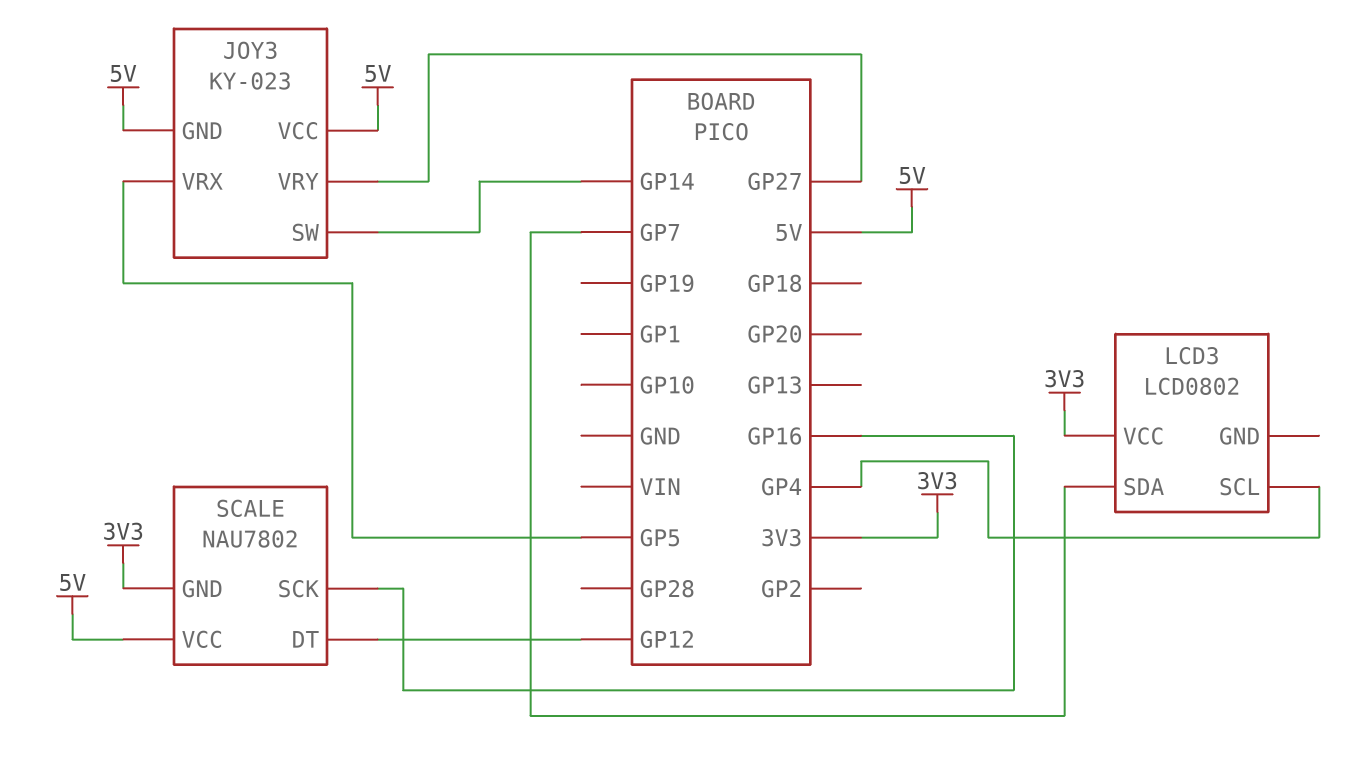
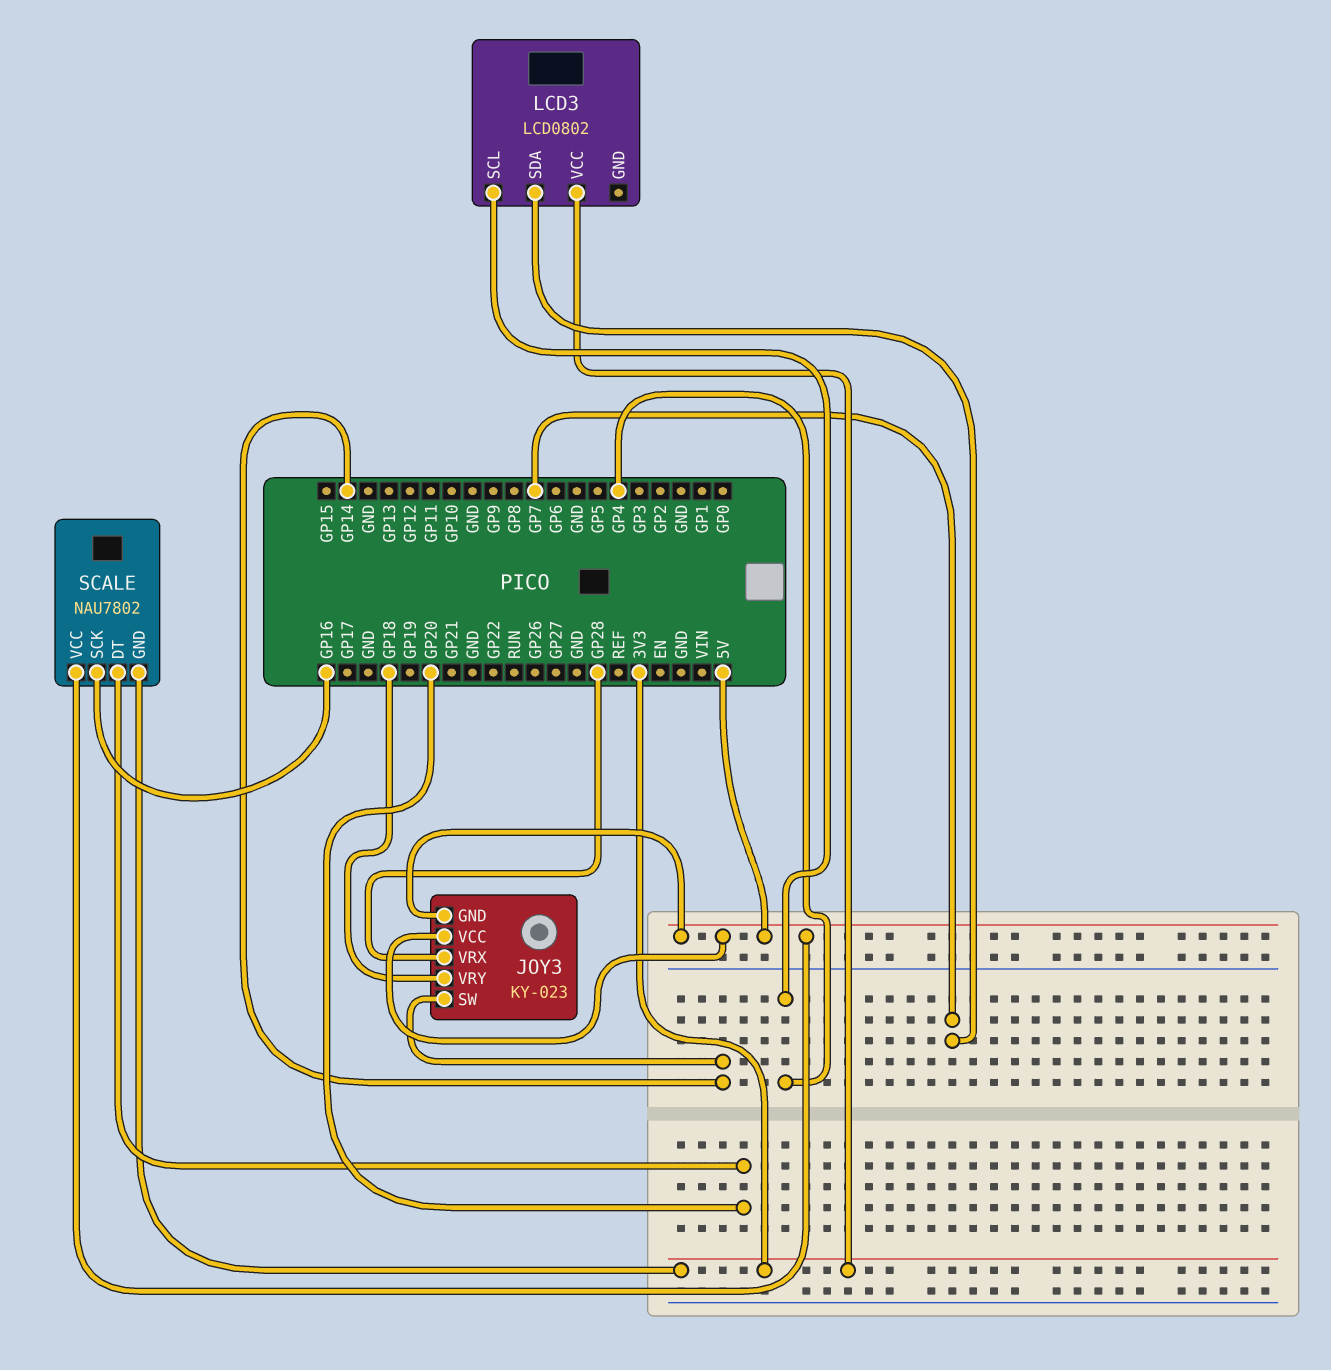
JOY3 pin VRX: GP5 -> GP28
JOY3 pin VRY: GP27 -> GP18
SCALE pin DT: GP12 -> GP20

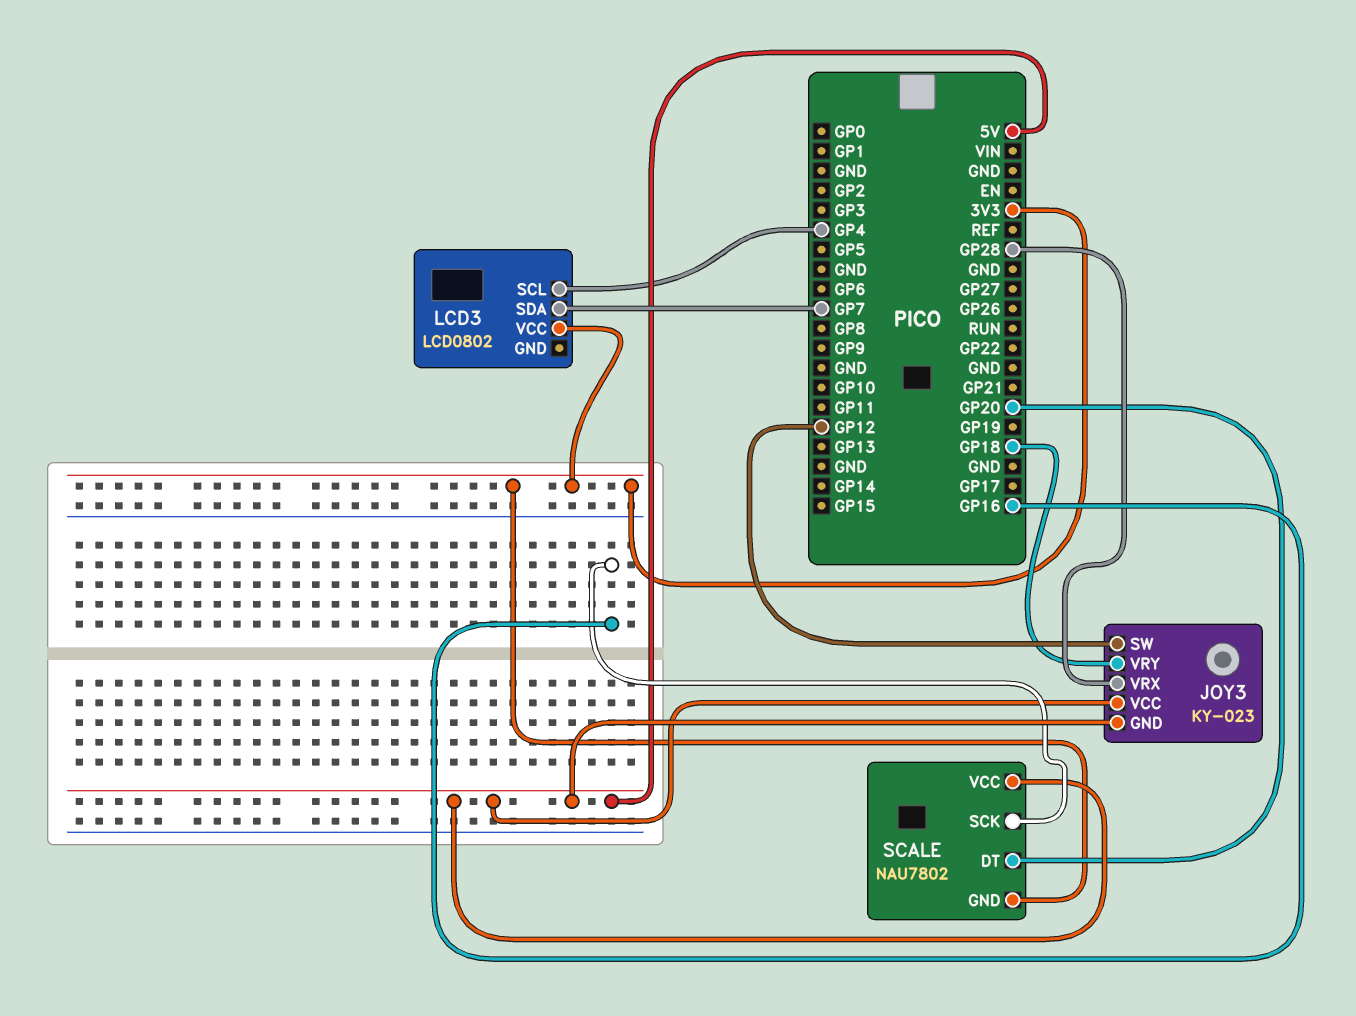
JOY3 pin SW: GP14 -> GP12

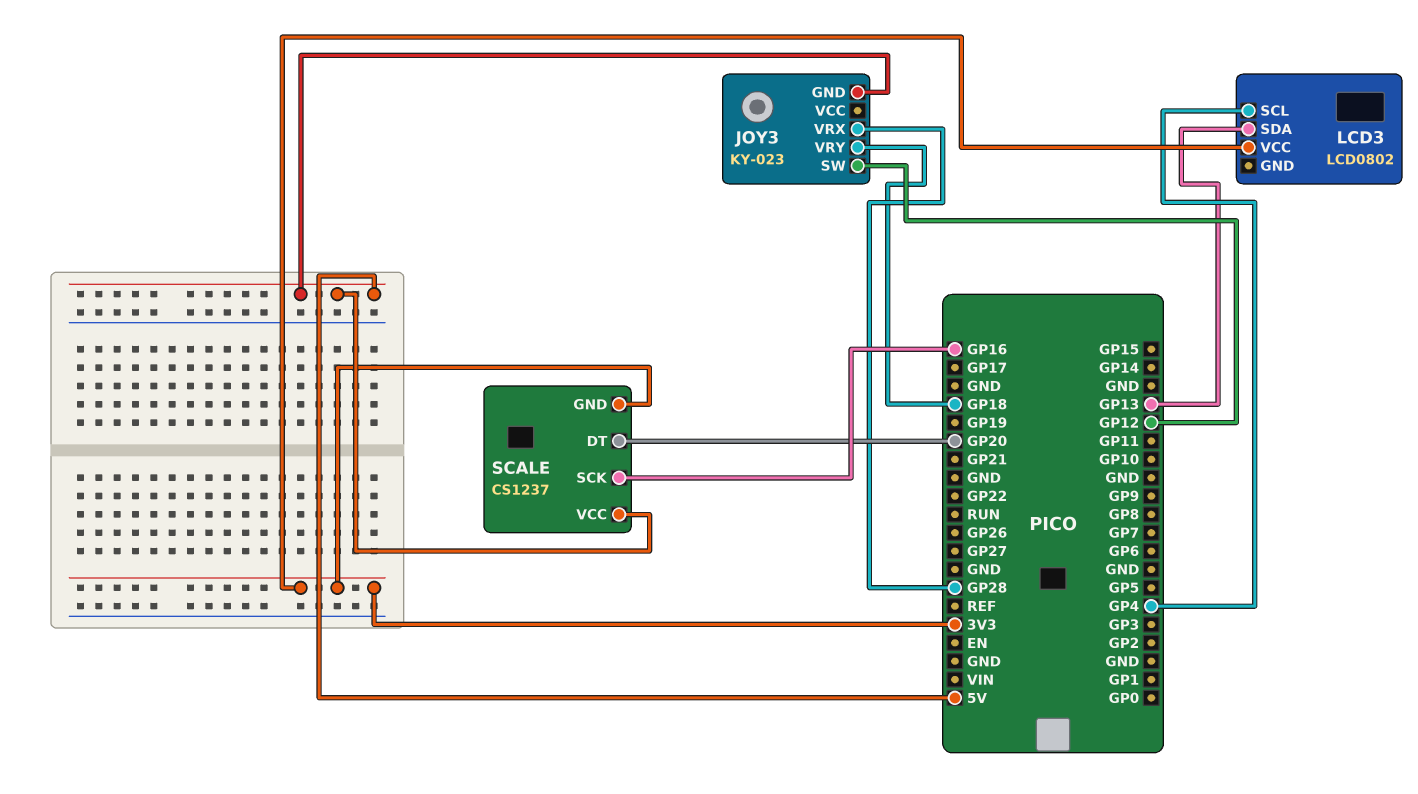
JOY3 pin VCC: 5V -> none
LCD3 pin SDA: GP7 -> GP13
SCALE: NAU7802 -> CS1237

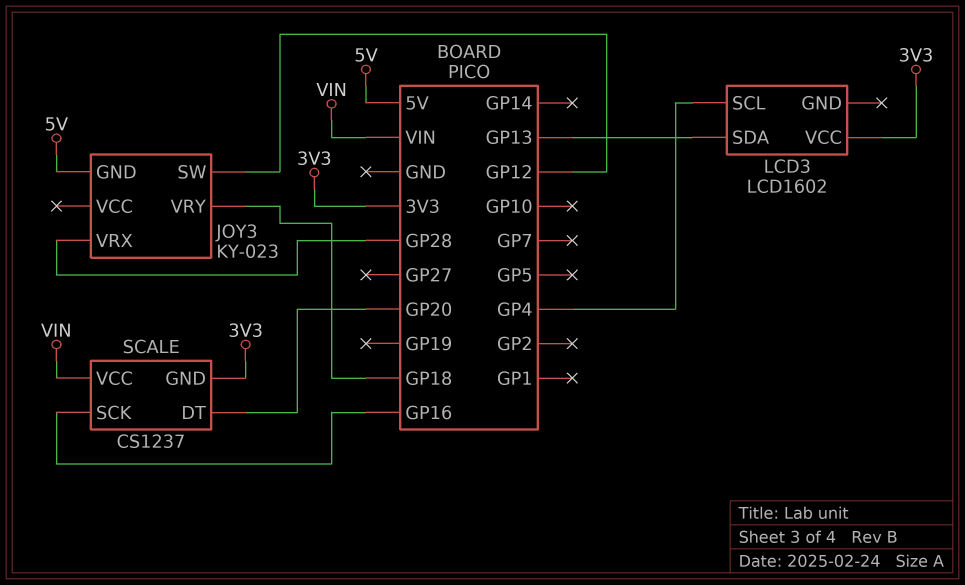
LCD3: LCD0802 -> LCD1602
SCALE pin VCC: 5V -> VIN

